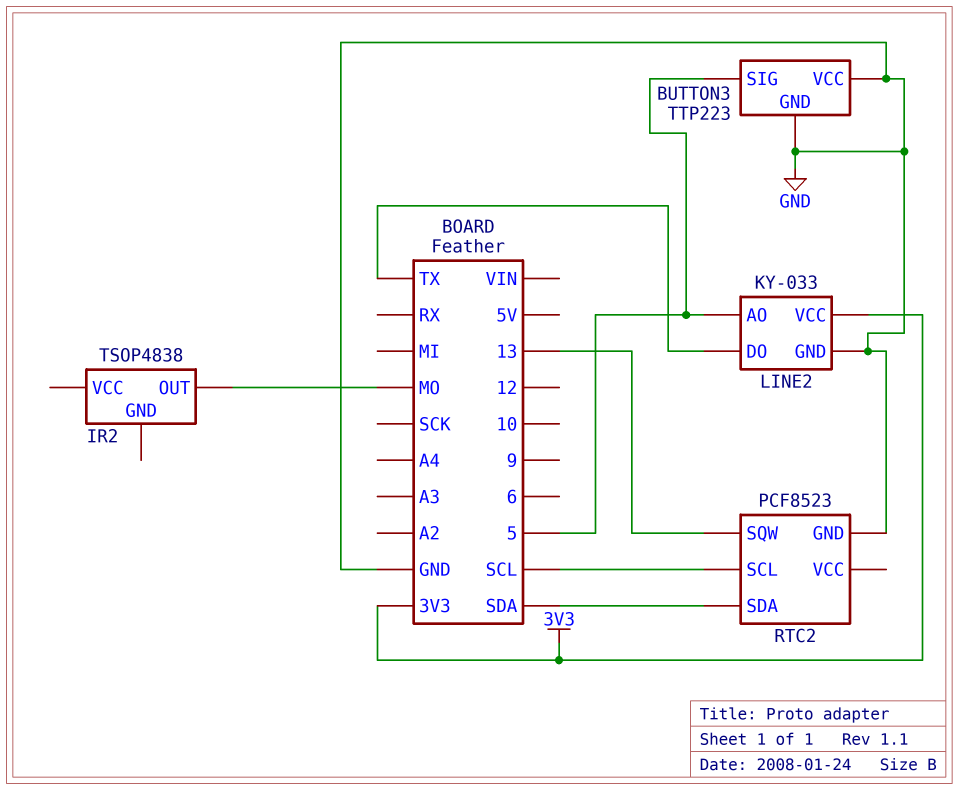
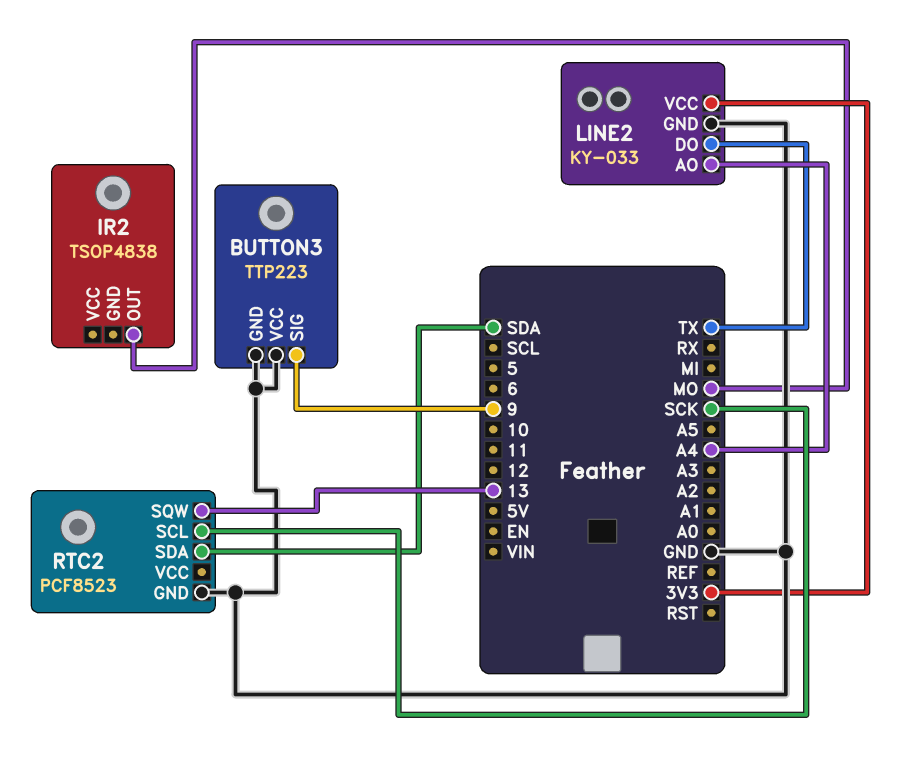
BUTTON3 pin SIG: 5 -> 9
LINE2 pin AO: 5 -> A4
RTC2 pin SCL: SCL -> SCK

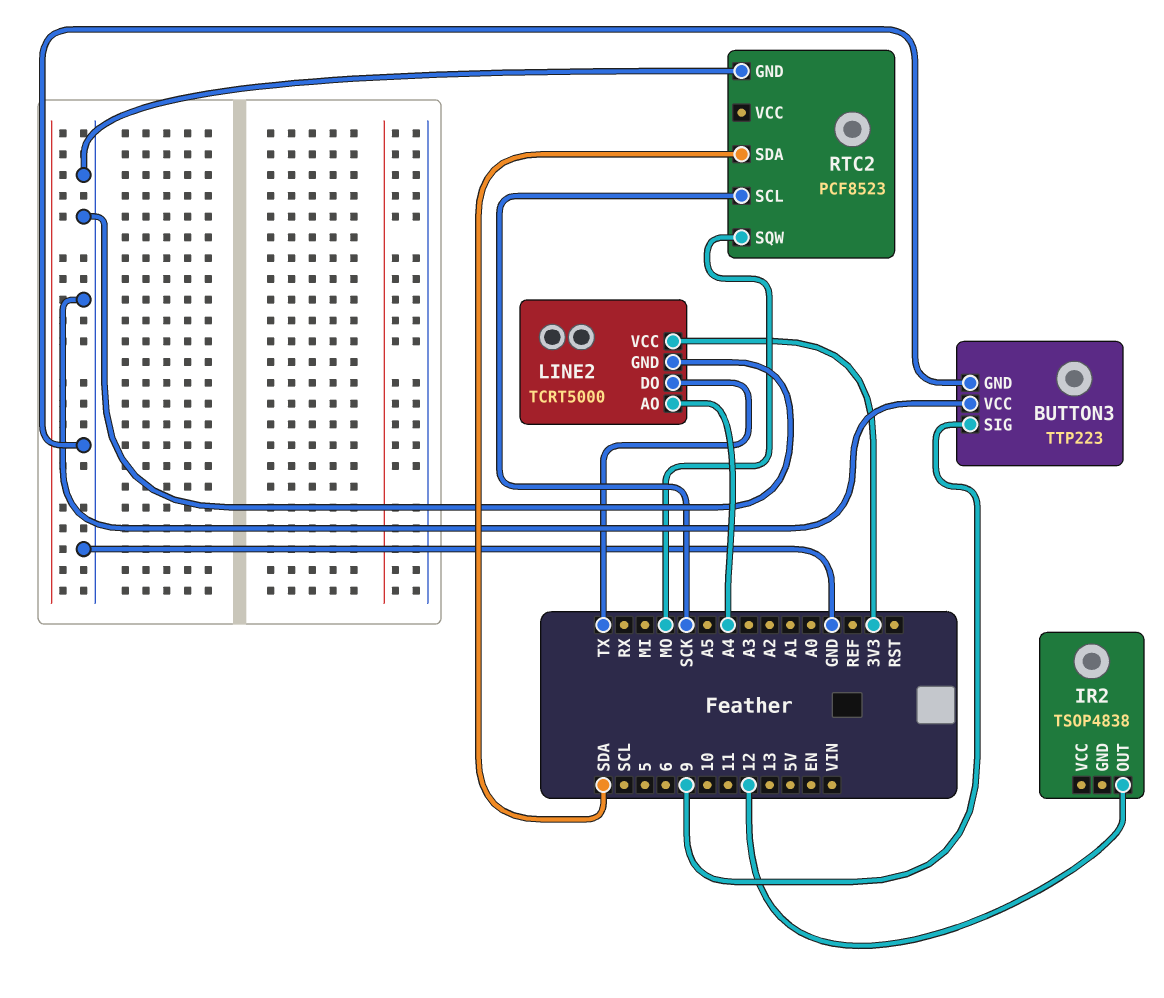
IR2 pin OUT: MO -> 12
LINE2: KY-033 -> TCRT5000
RTC2 pin SQW: 13 -> MO

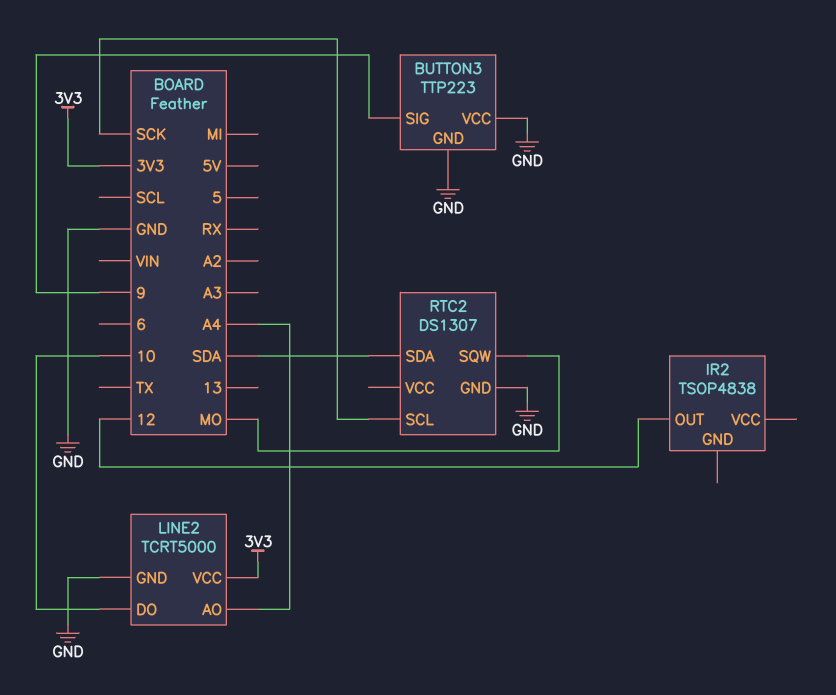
LINE2 pin DO: TX -> 10
RTC2: PCF8523 -> DS1307

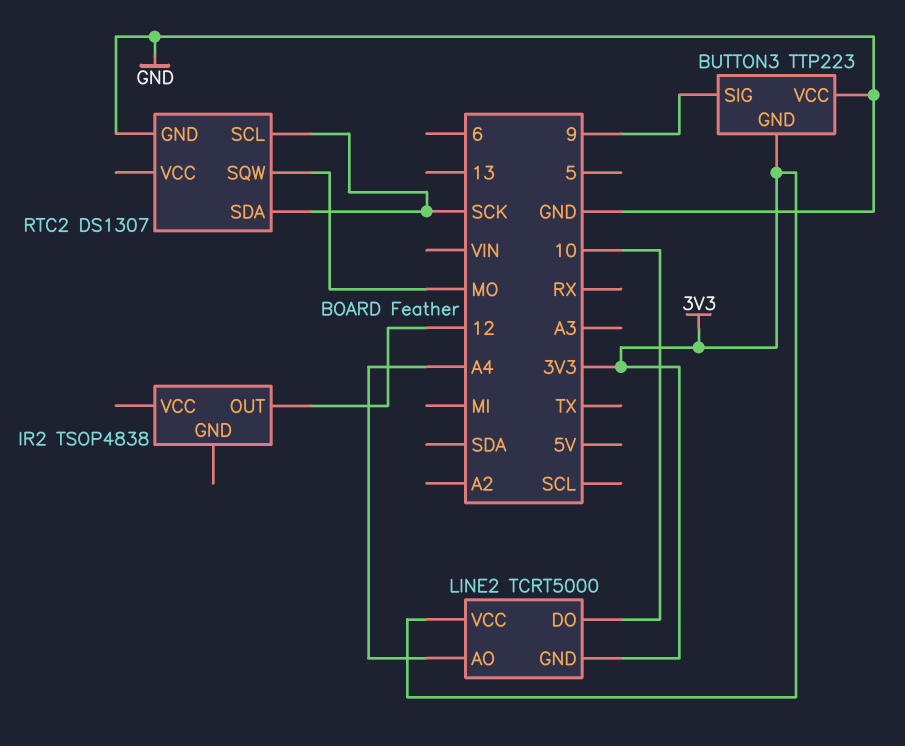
BUTTON3 pin GND: GND -> 3V3
LINE2 pin GND: GND -> 3V3
RTC2 pin SDA: SDA -> SCK

